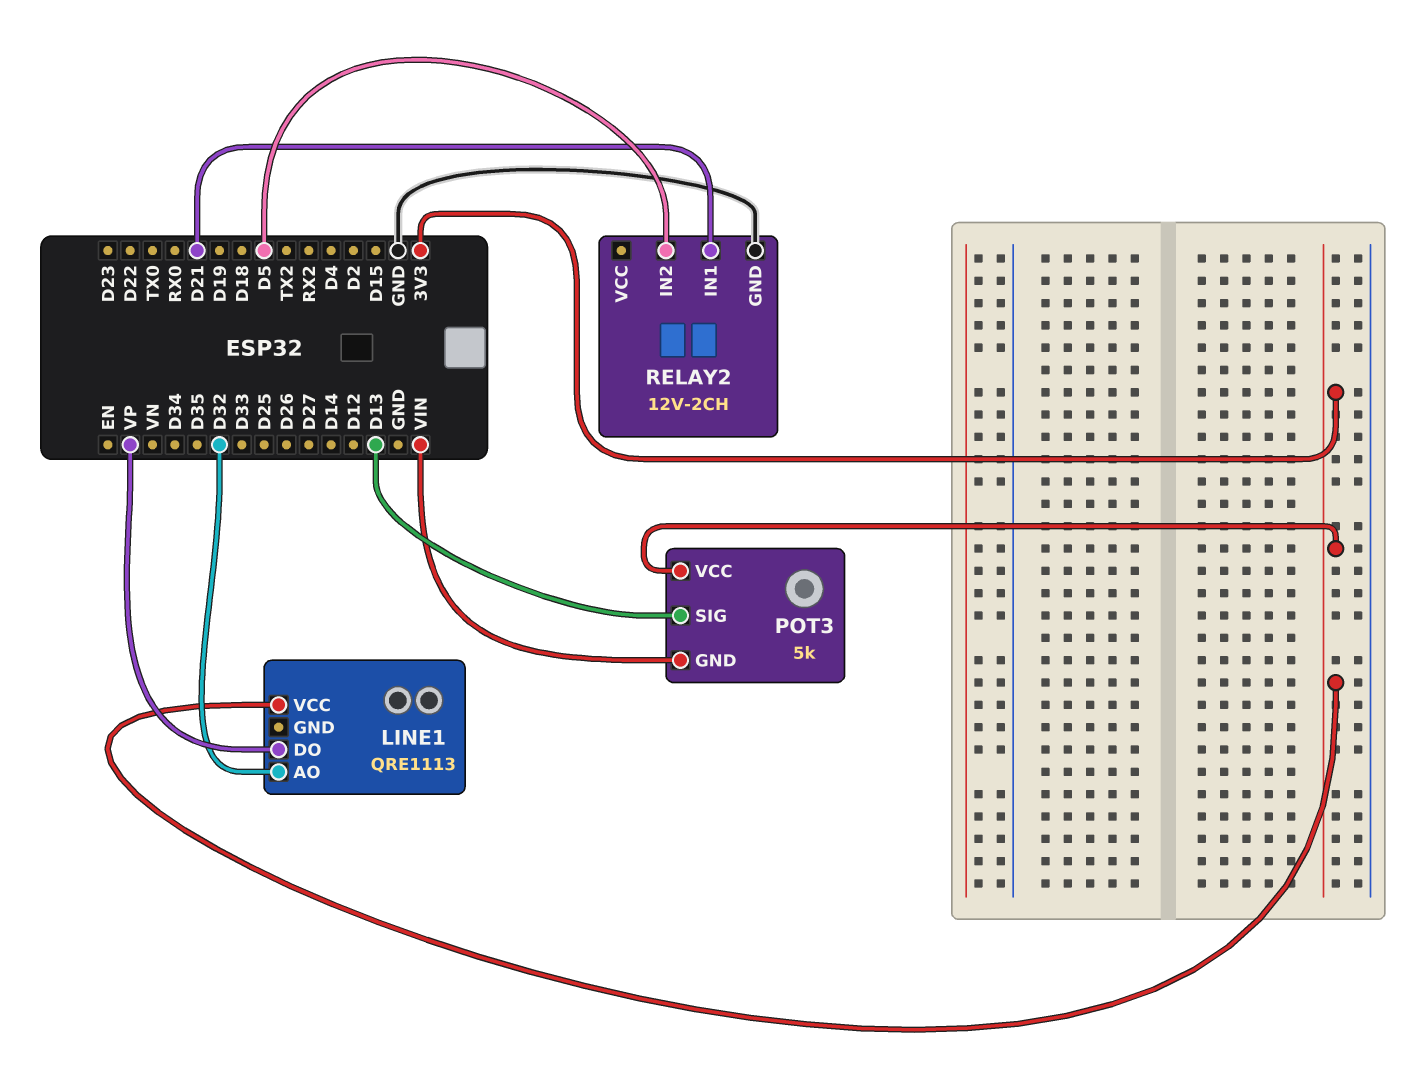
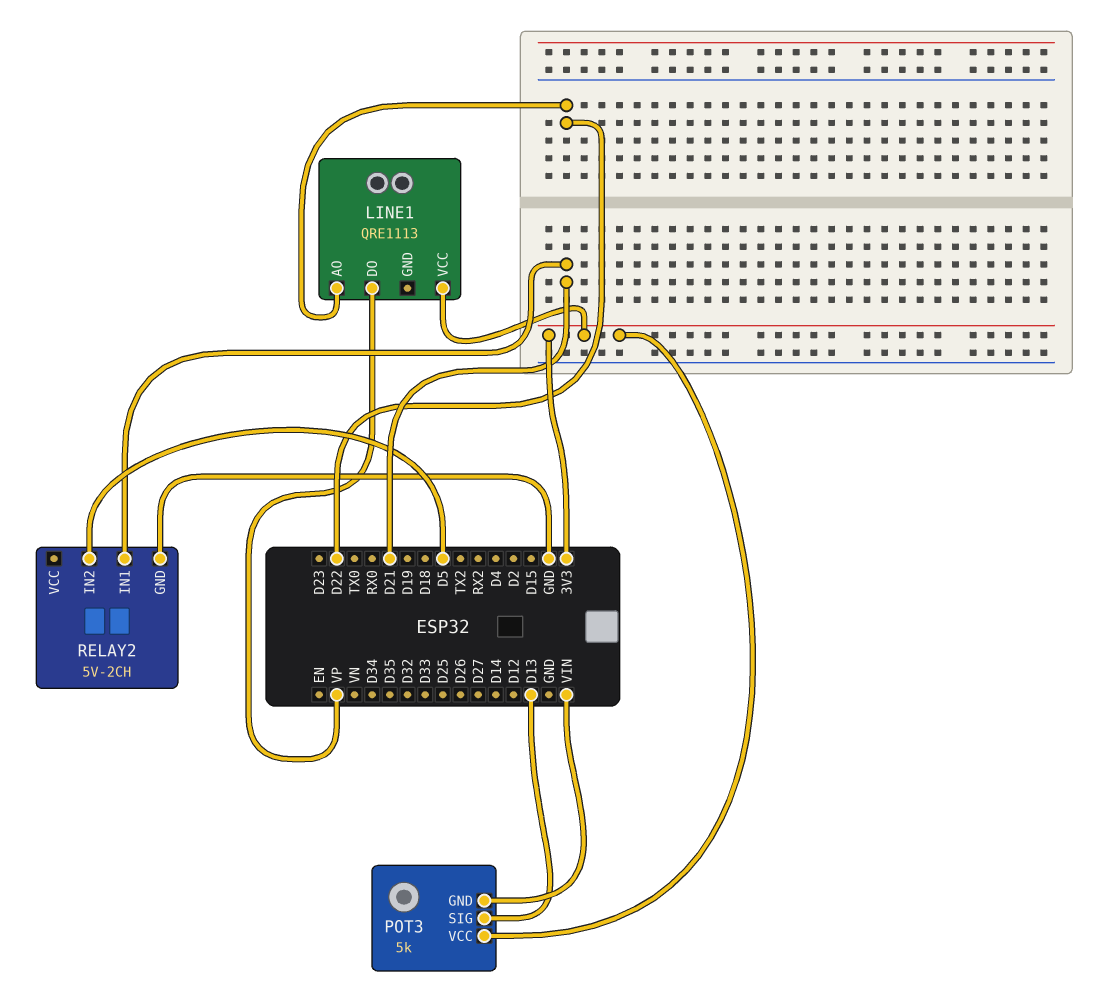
LINE1 pin AO: D32 -> D22
RELAY2: 12V-2CH -> 5V-2CH

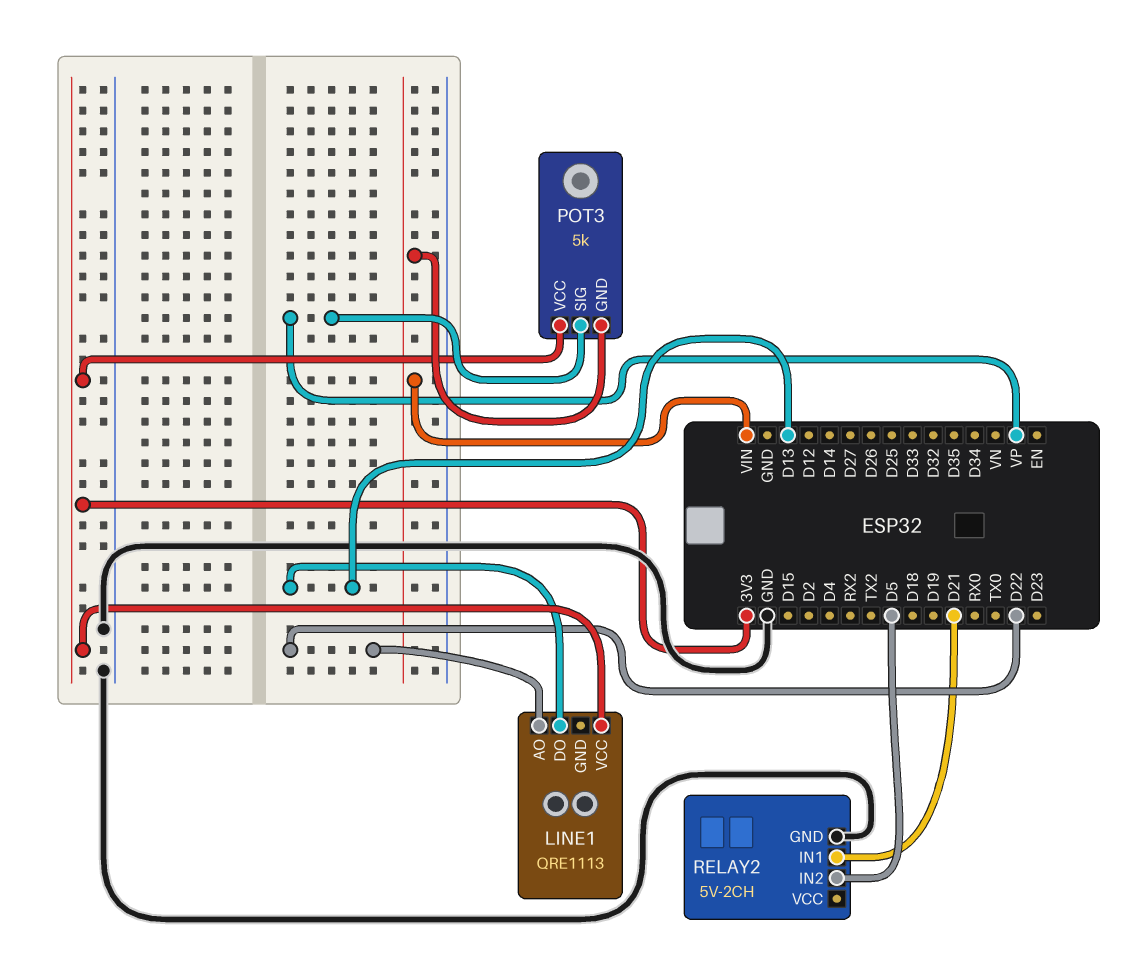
LINE1 pin DO: VP -> D13
POT3 pin SIG: D13 -> VP

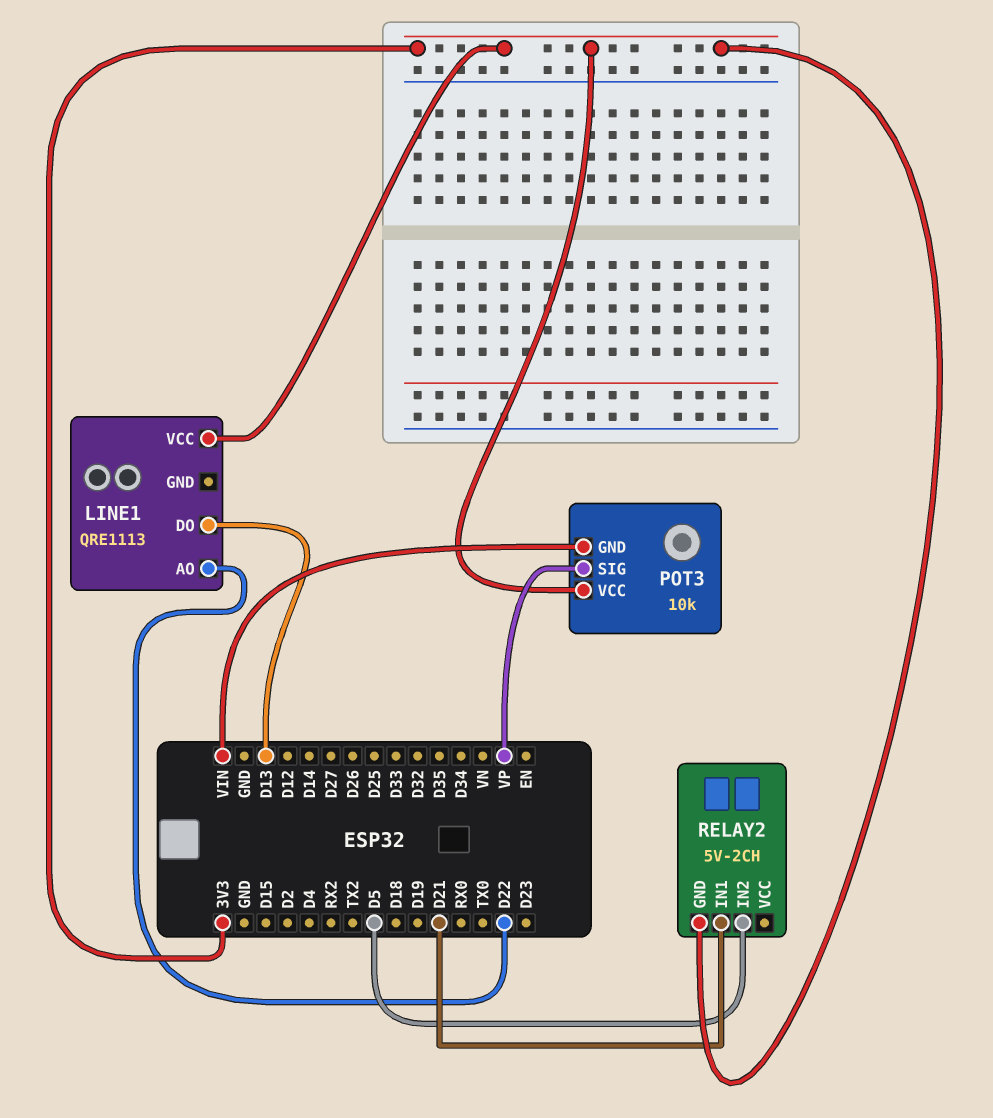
POT3: 5k -> 10k
RELAY2 pin GND: GND -> 3V3

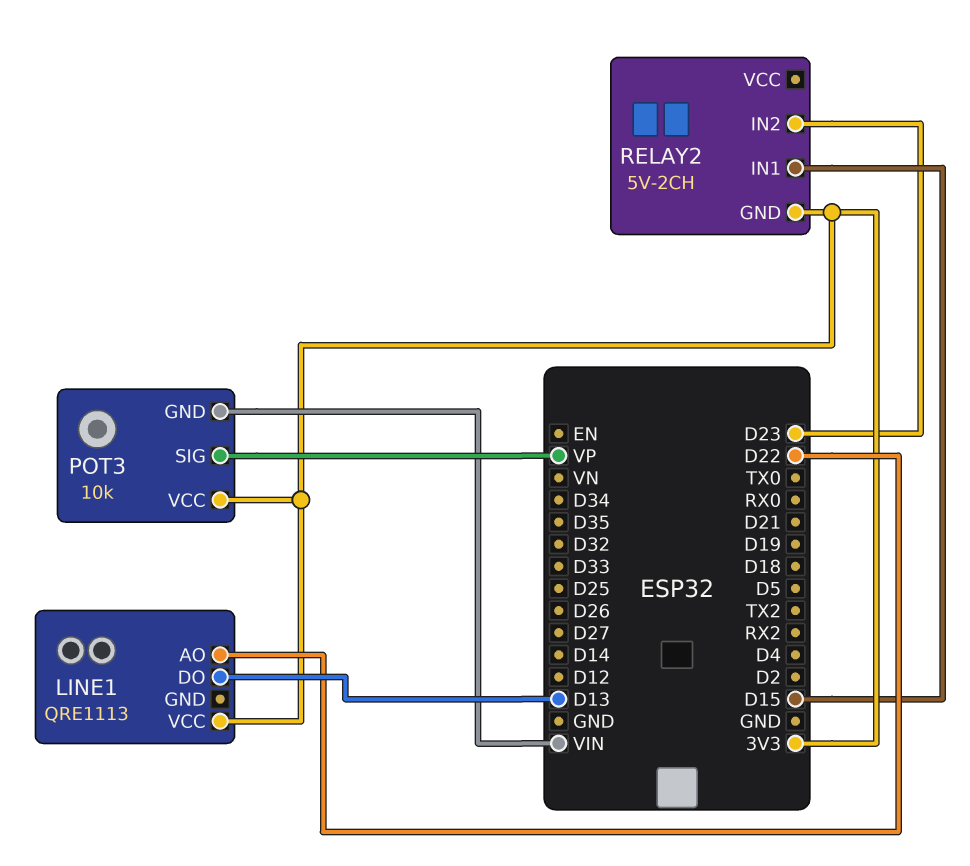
RELAY2 pin IN1: D21 -> D15
RELAY2 pin IN2: D5 -> D23

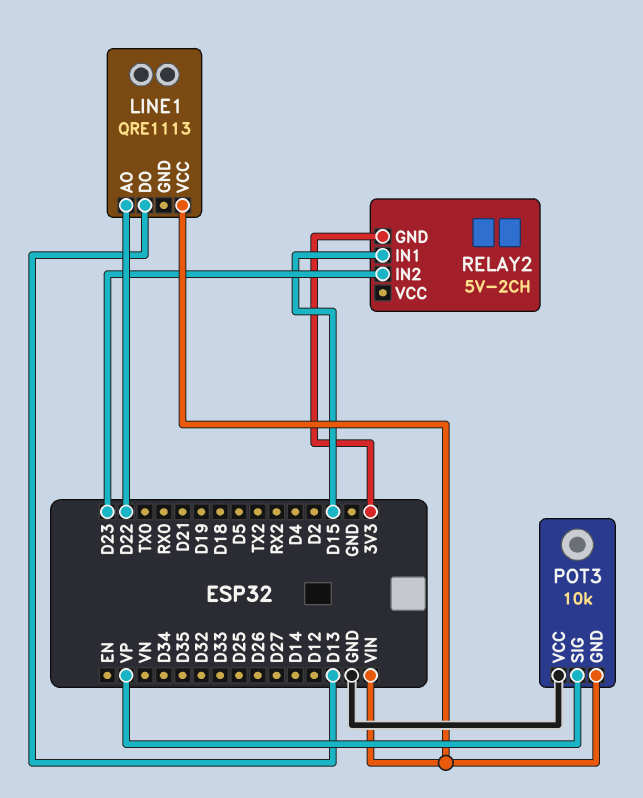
LINE1 pin VCC: 3V3 -> VIN
POT3 pin VCC: 3V3 -> GND

